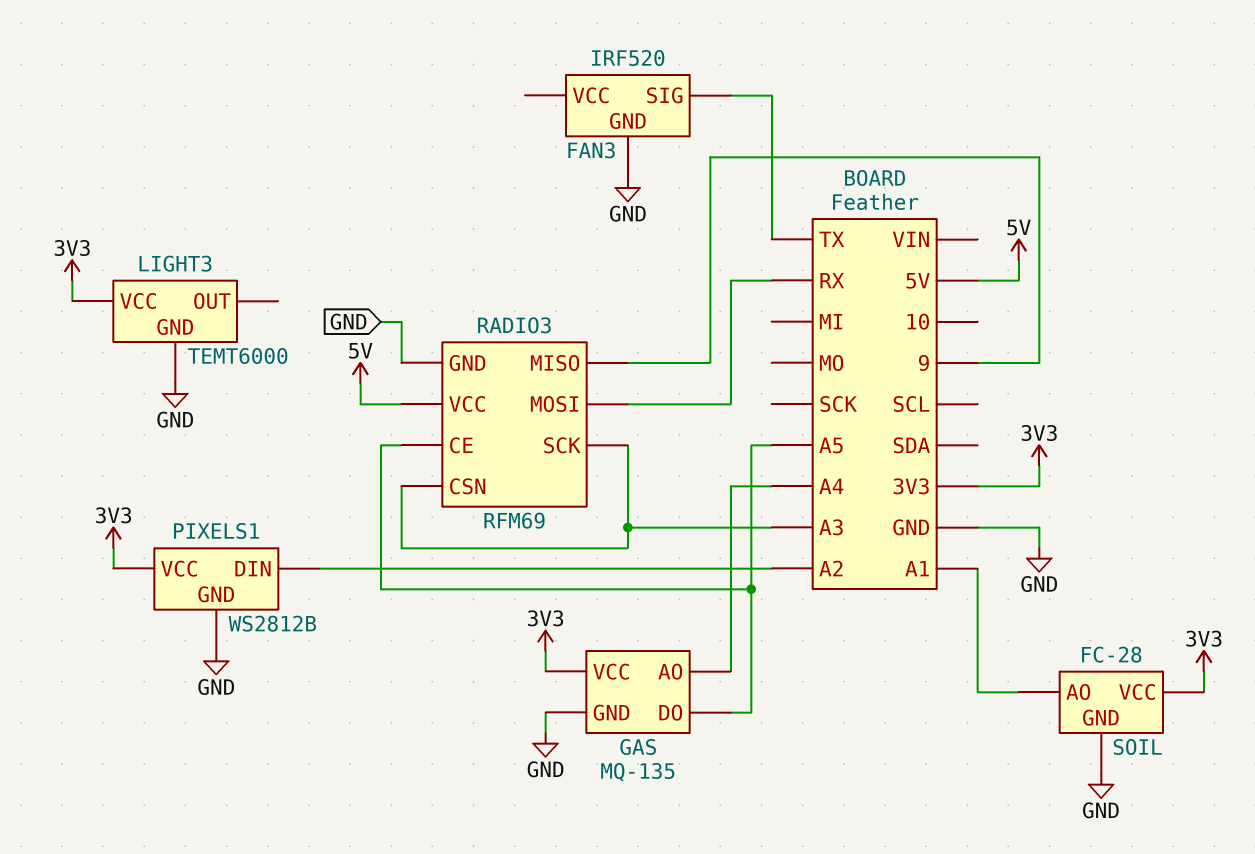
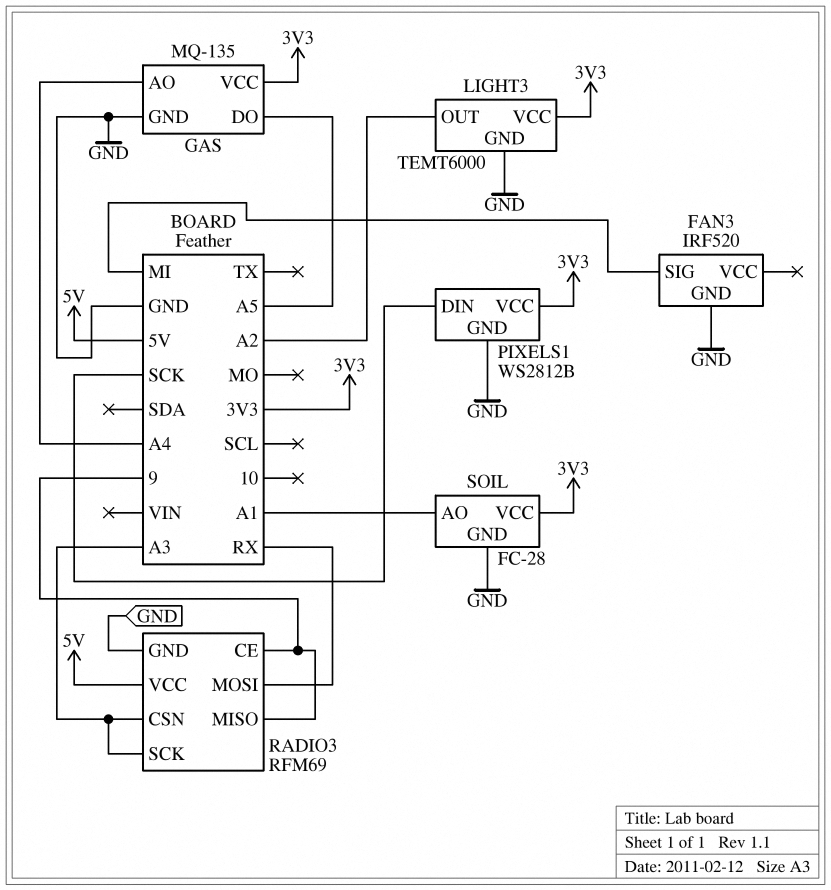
FAN3 pin SIG: TX -> MI
LIGHT3 pin OUT: none -> A2
PIXELS1 pin DIN: A2 -> SCK
RADIO3 pin CE: A5 -> 9

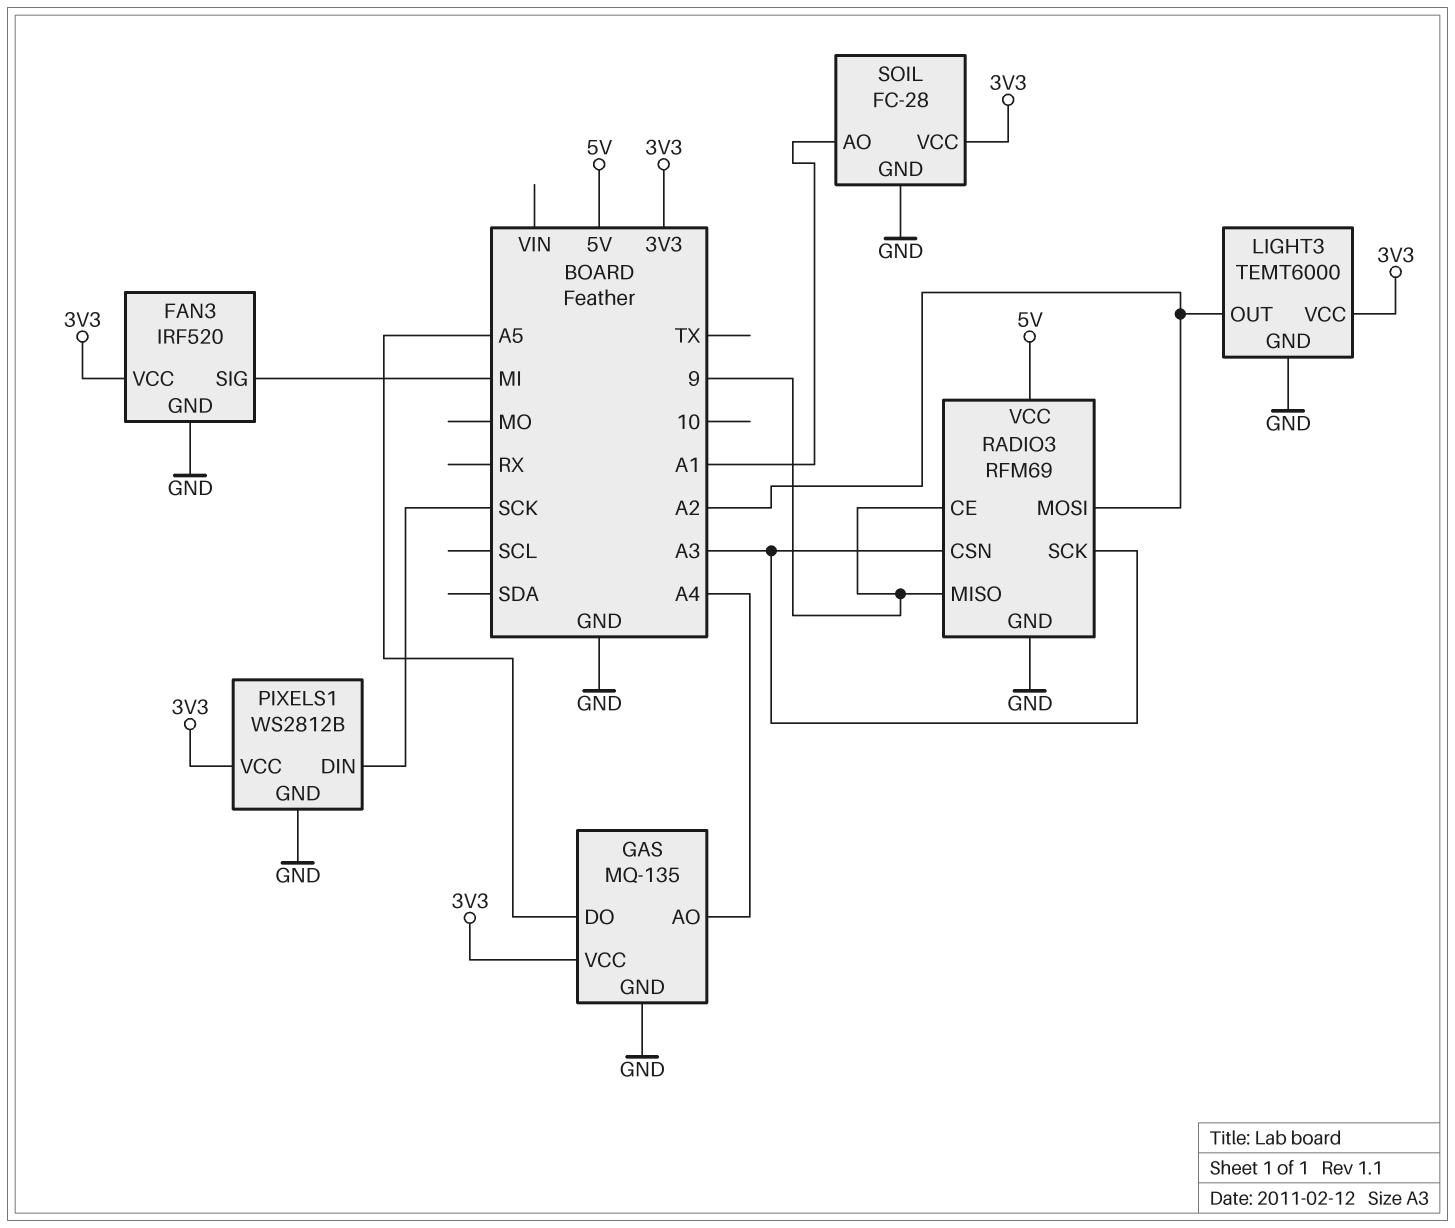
FAN3 pin VCC: none -> 3V3
RADIO3 pin MOSI: RX -> A2

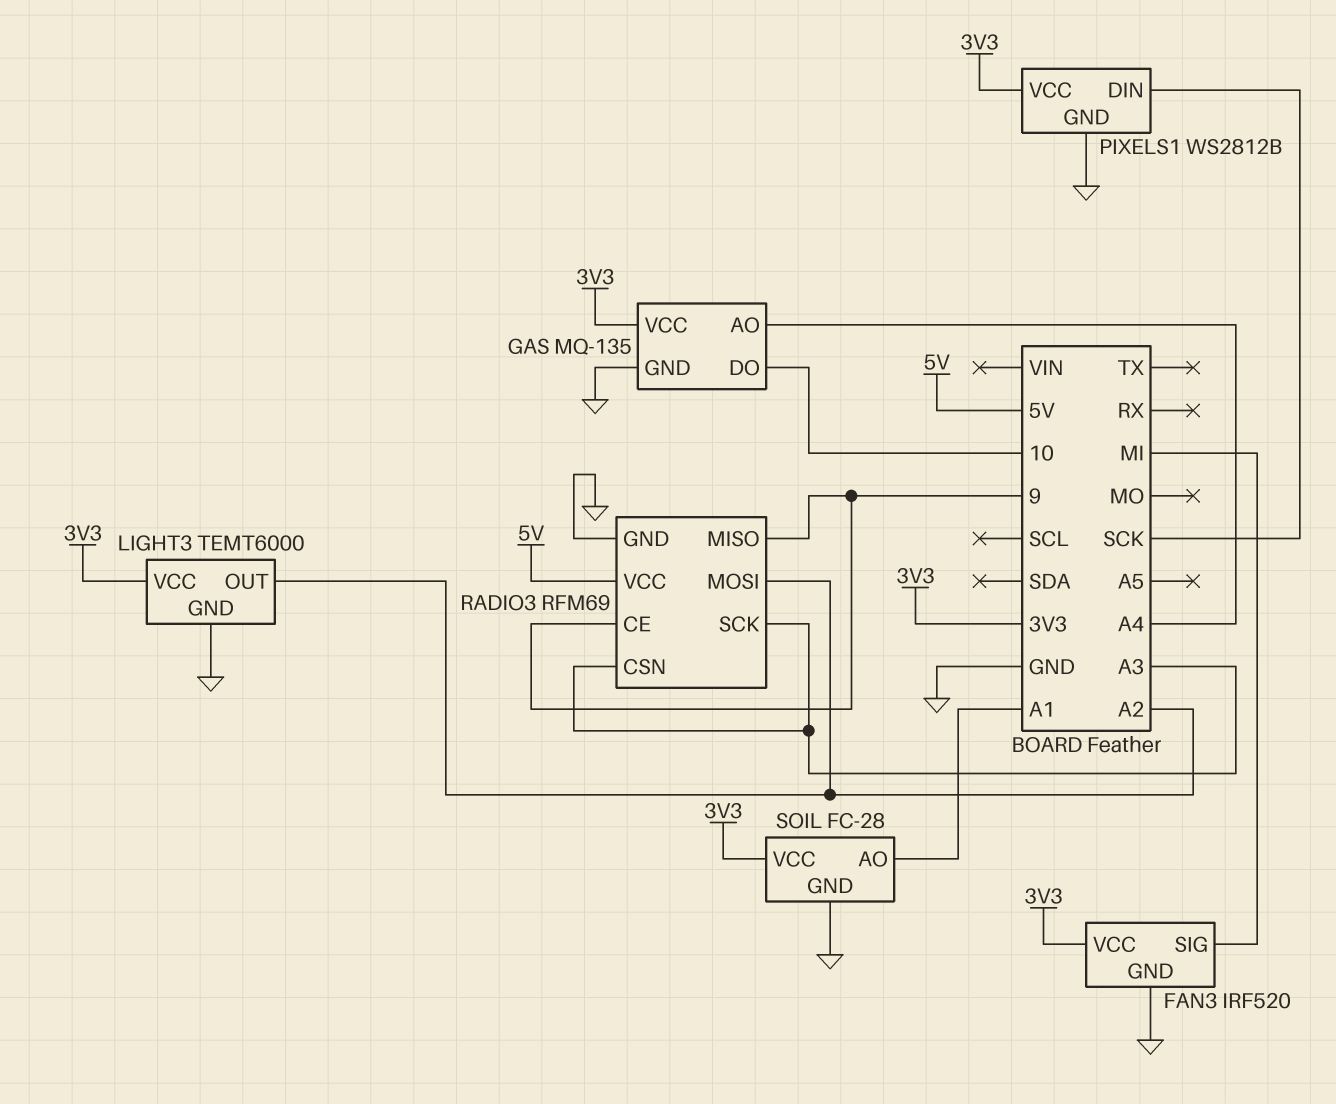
GAS pin DO: A5 -> 10

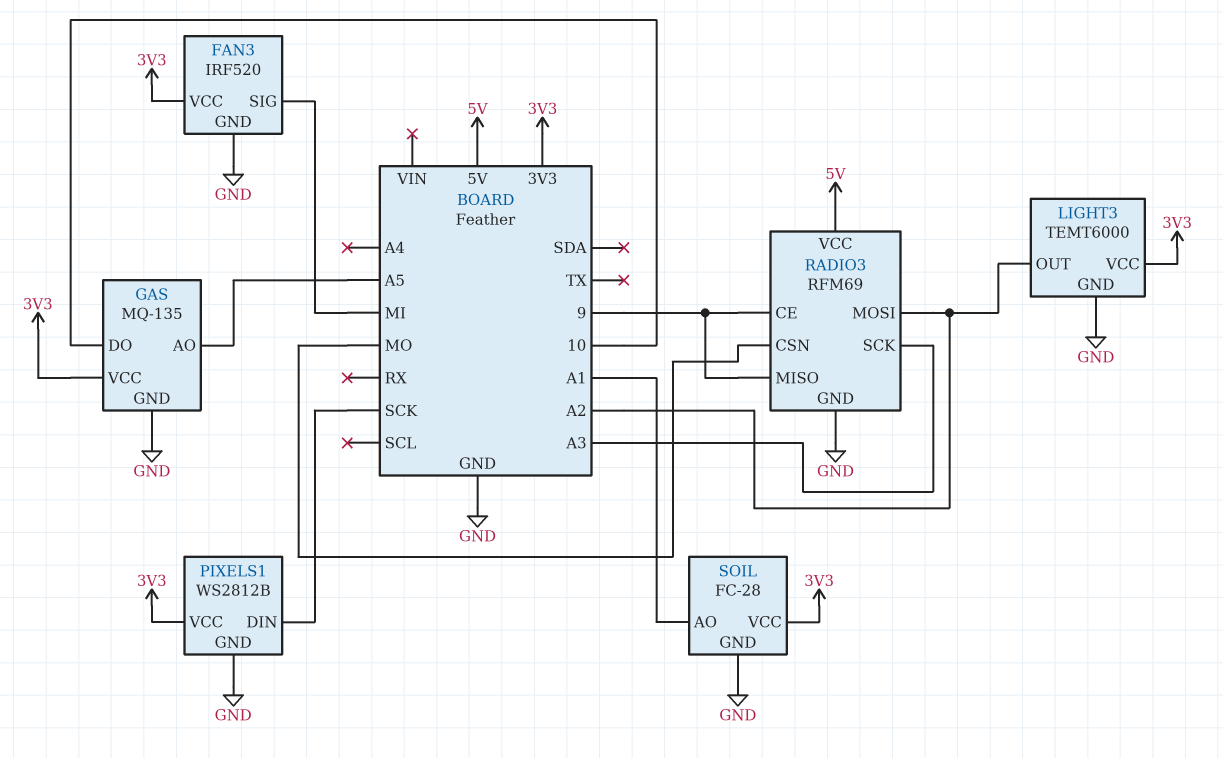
GAS pin AO: A4 -> A5
RADIO3 pin CSN: A3 -> MO

